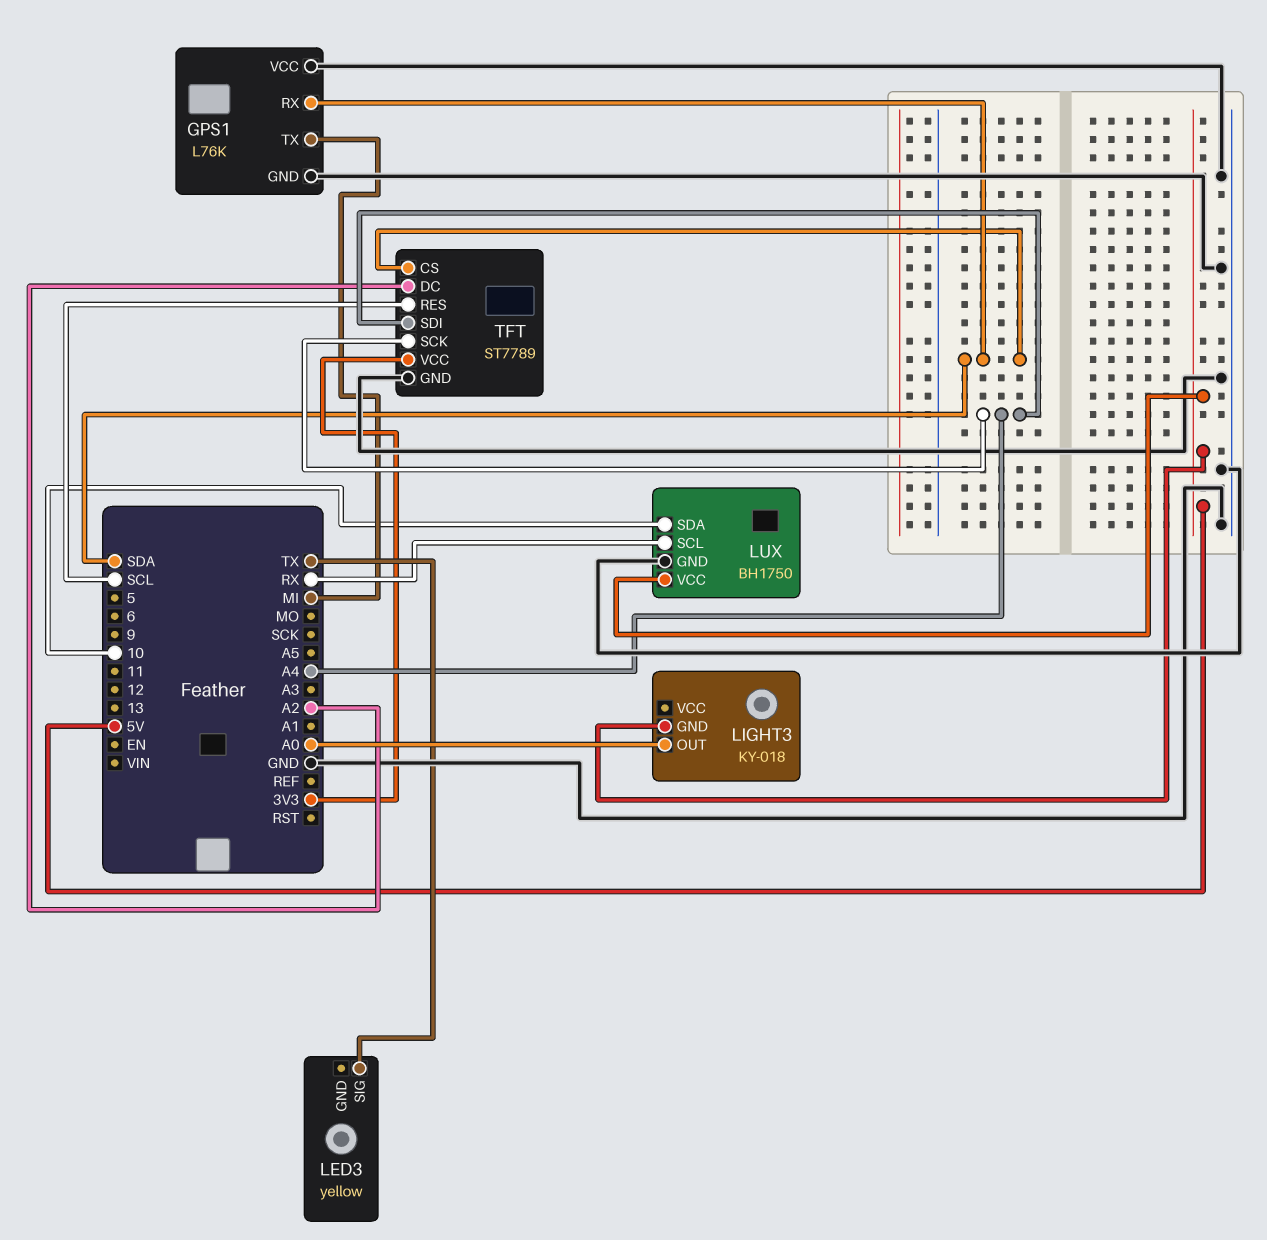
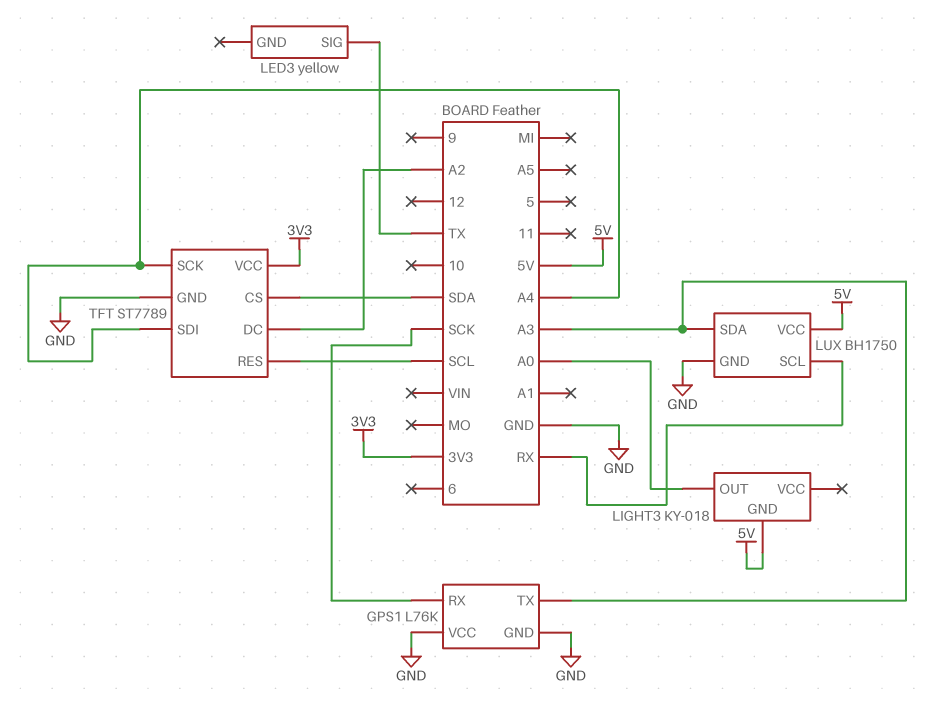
GPS1 pin RX: SDA -> SCK
GPS1 pin TX: MI -> A3
LUX pin SDA: 10 -> A3

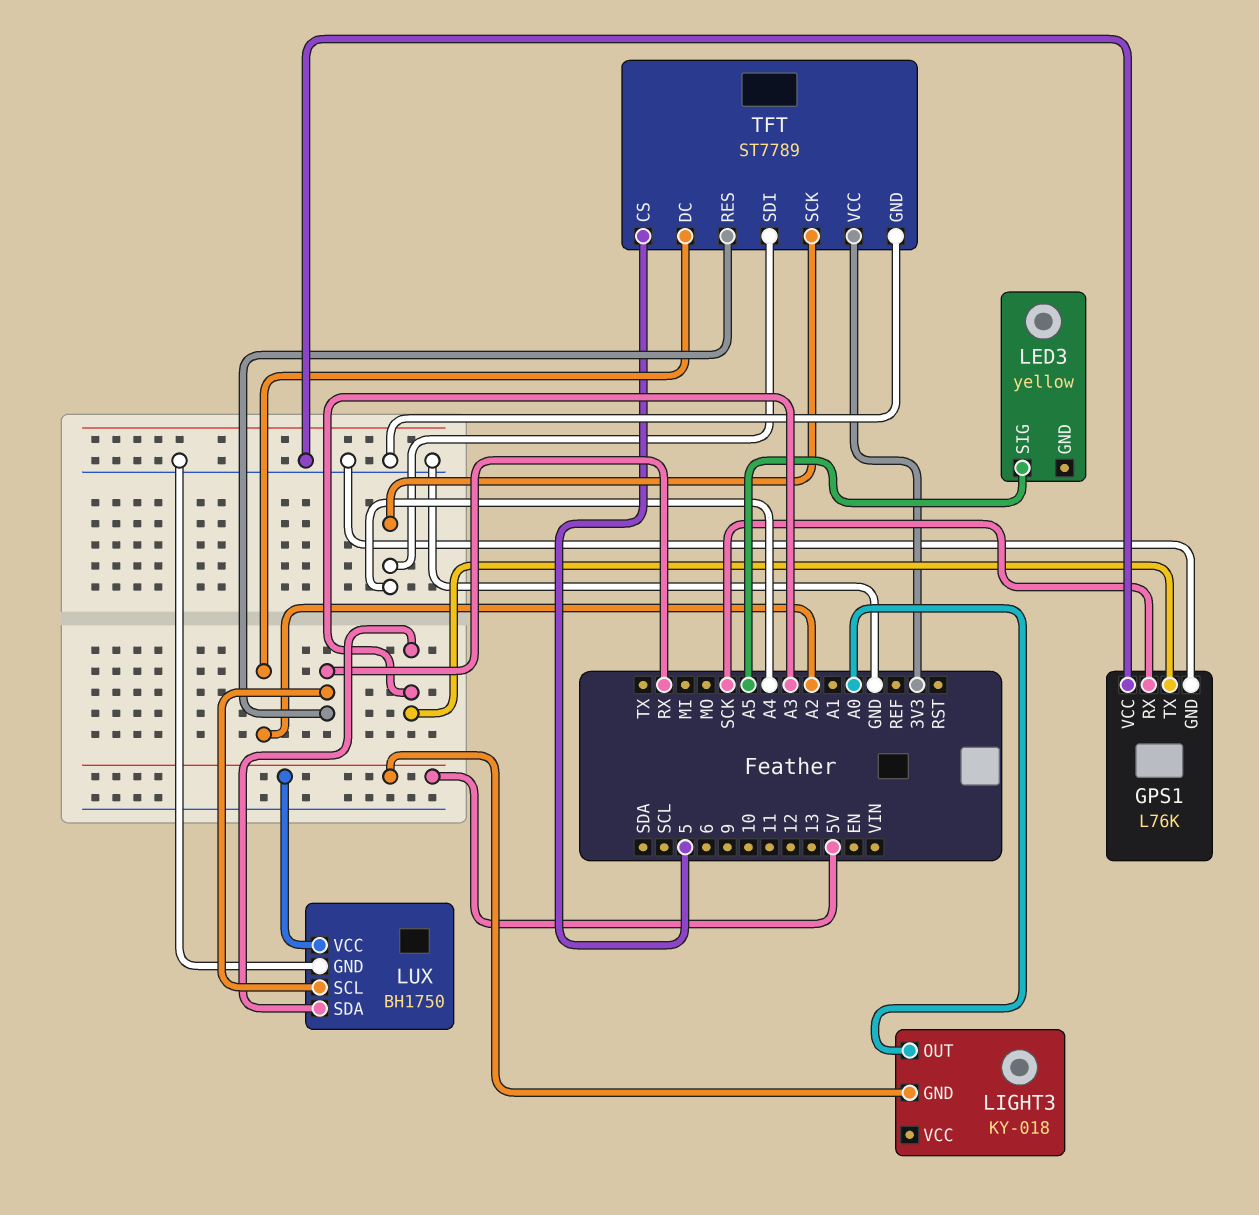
LED3 pin SIG: TX -> A5
TFT pin CS: SDA -> 5
TFT pin RES: SCL -> RX

